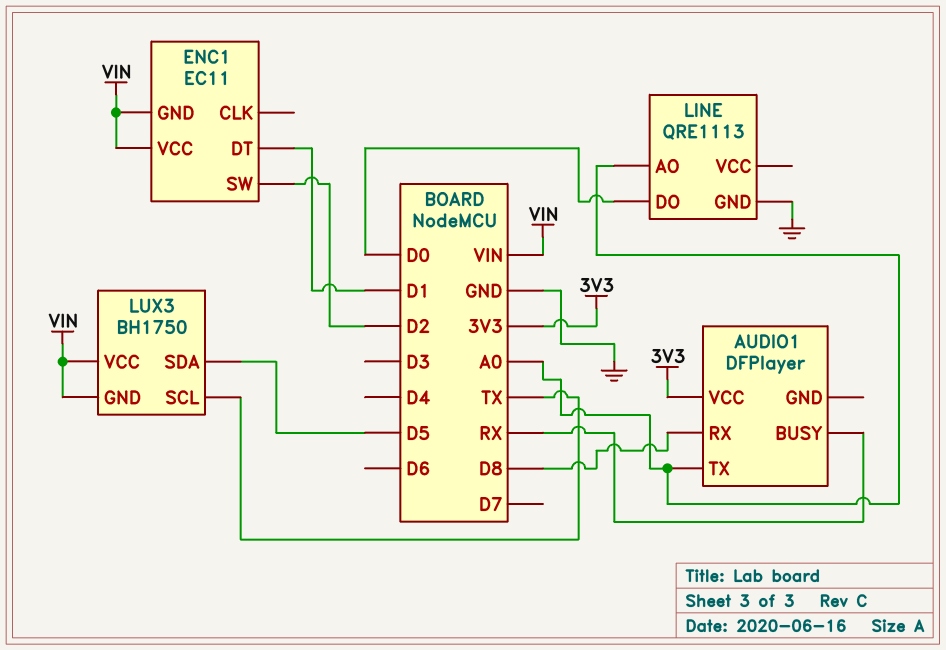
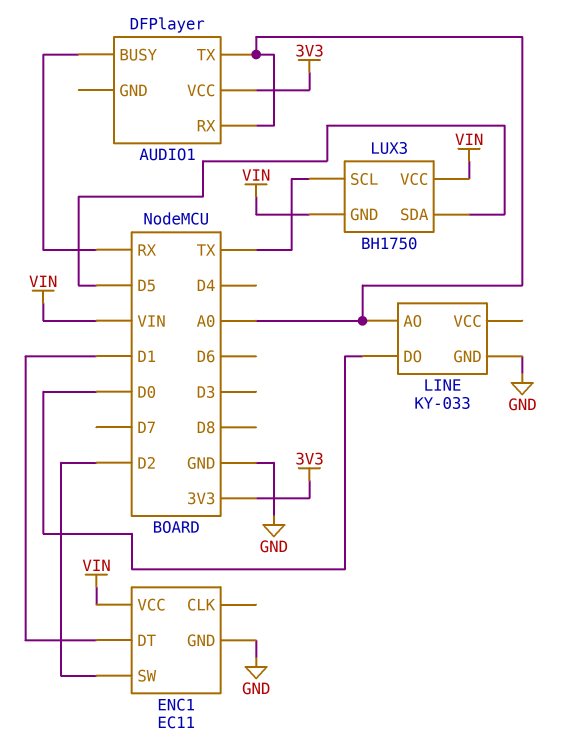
AUDIO1 pin RX: D8 -> A0
ENC1 pin GND: VIN -> GND
LINE: QRE1113 -> KY-033

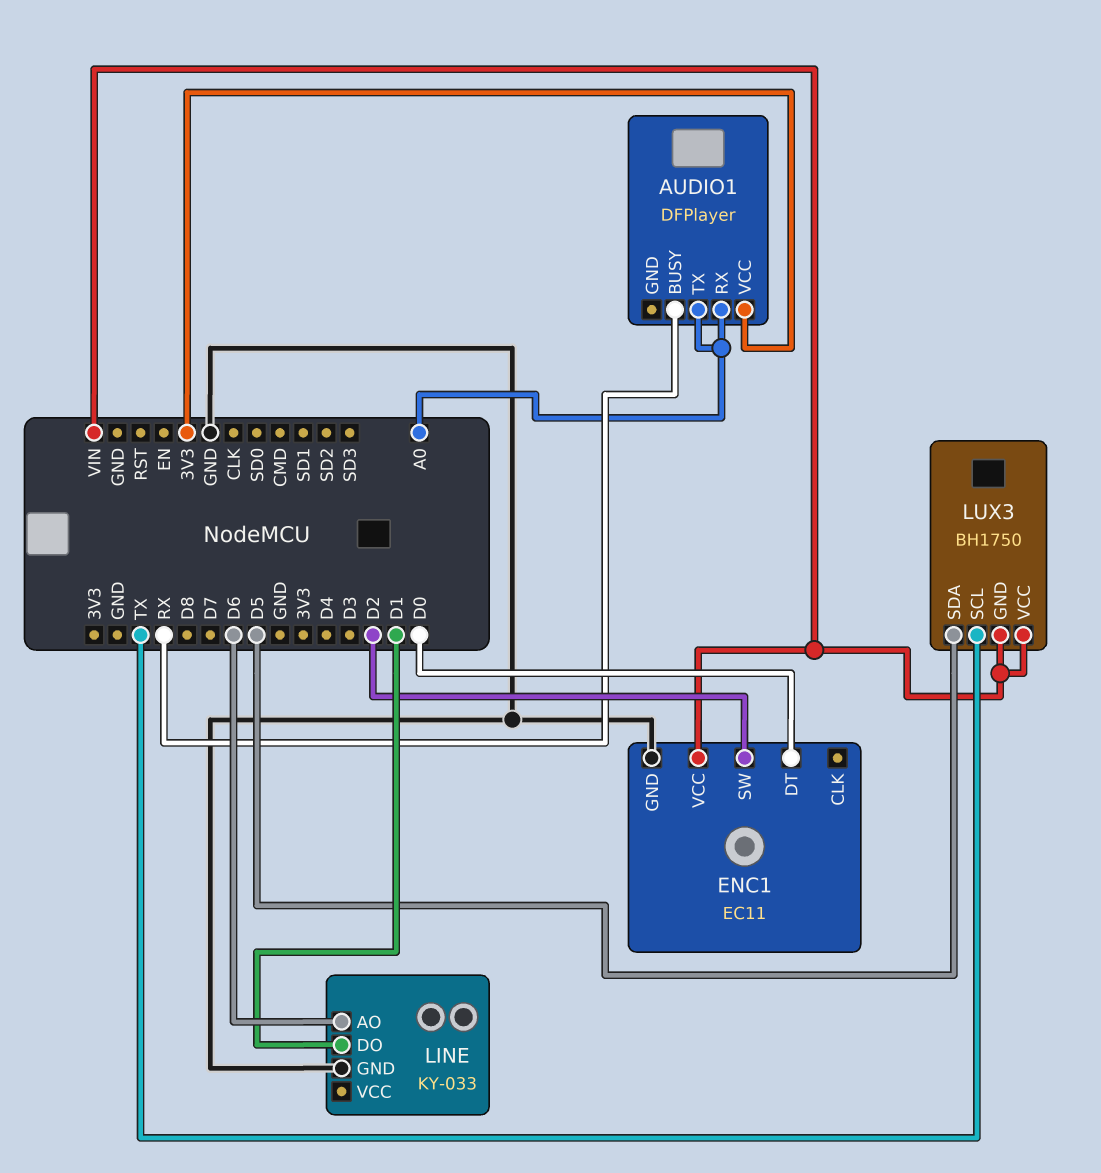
ENC1 pin DT: D1 -> D0
LINE pin AO: A0 -> D6
LINE pin DO: D0 -> D1

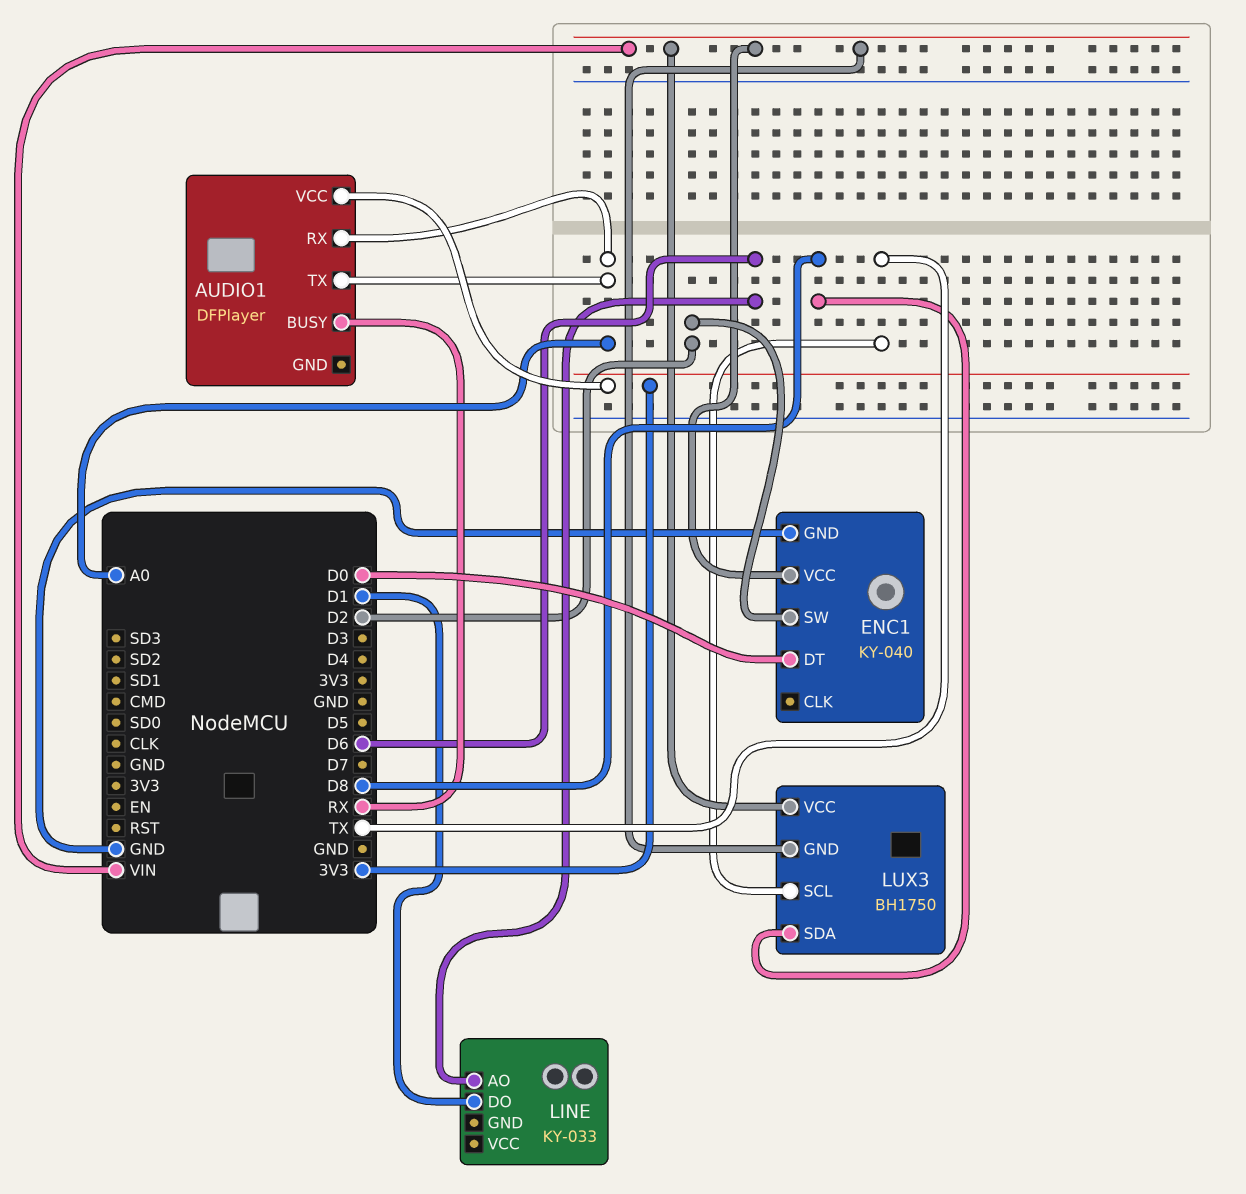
ENC1: EC11 -> KY-040
LINE pin GND: GND -> none
LUX3 pin SDA: D5 -> D8

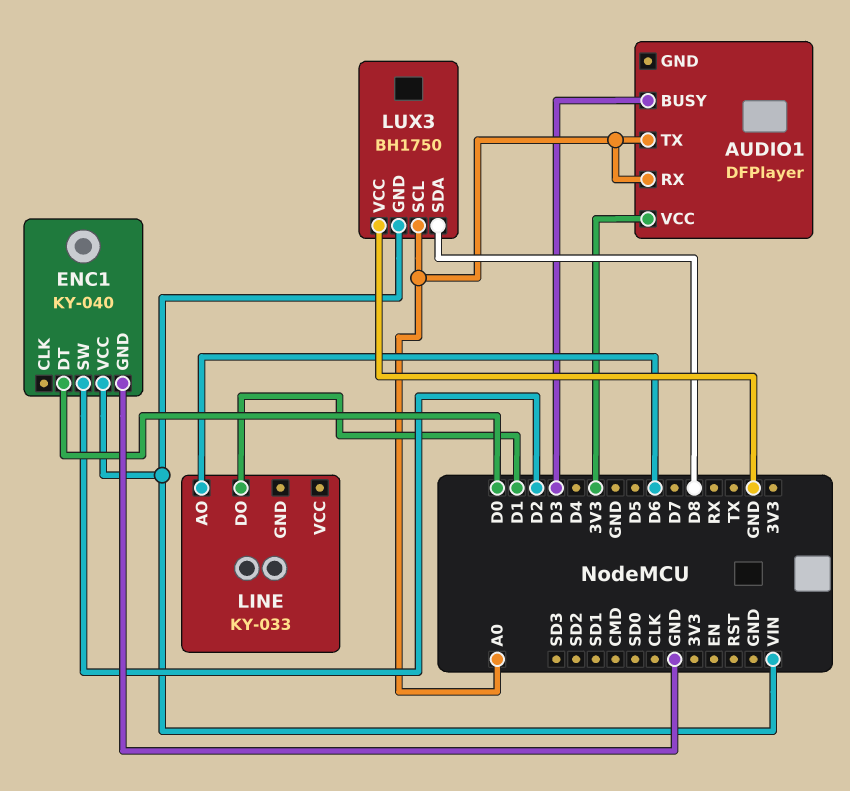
AUDIO1 pin BUSY: RX -> D3
LUX3 pin SCL: TX -> A0
LUX3 pin VCC: VIN -> GND

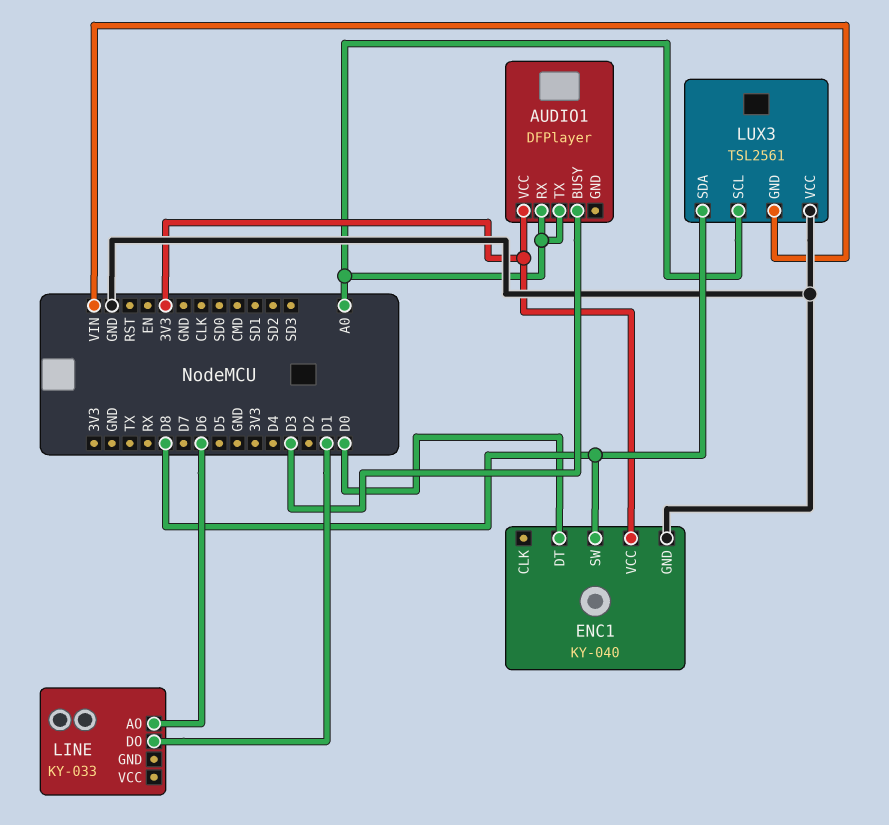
ENC1 pin SW: D2 -> D8
ENC1 pin VCC: VIN -> 3V3
LUX3: BH1750 -> TSL2561

